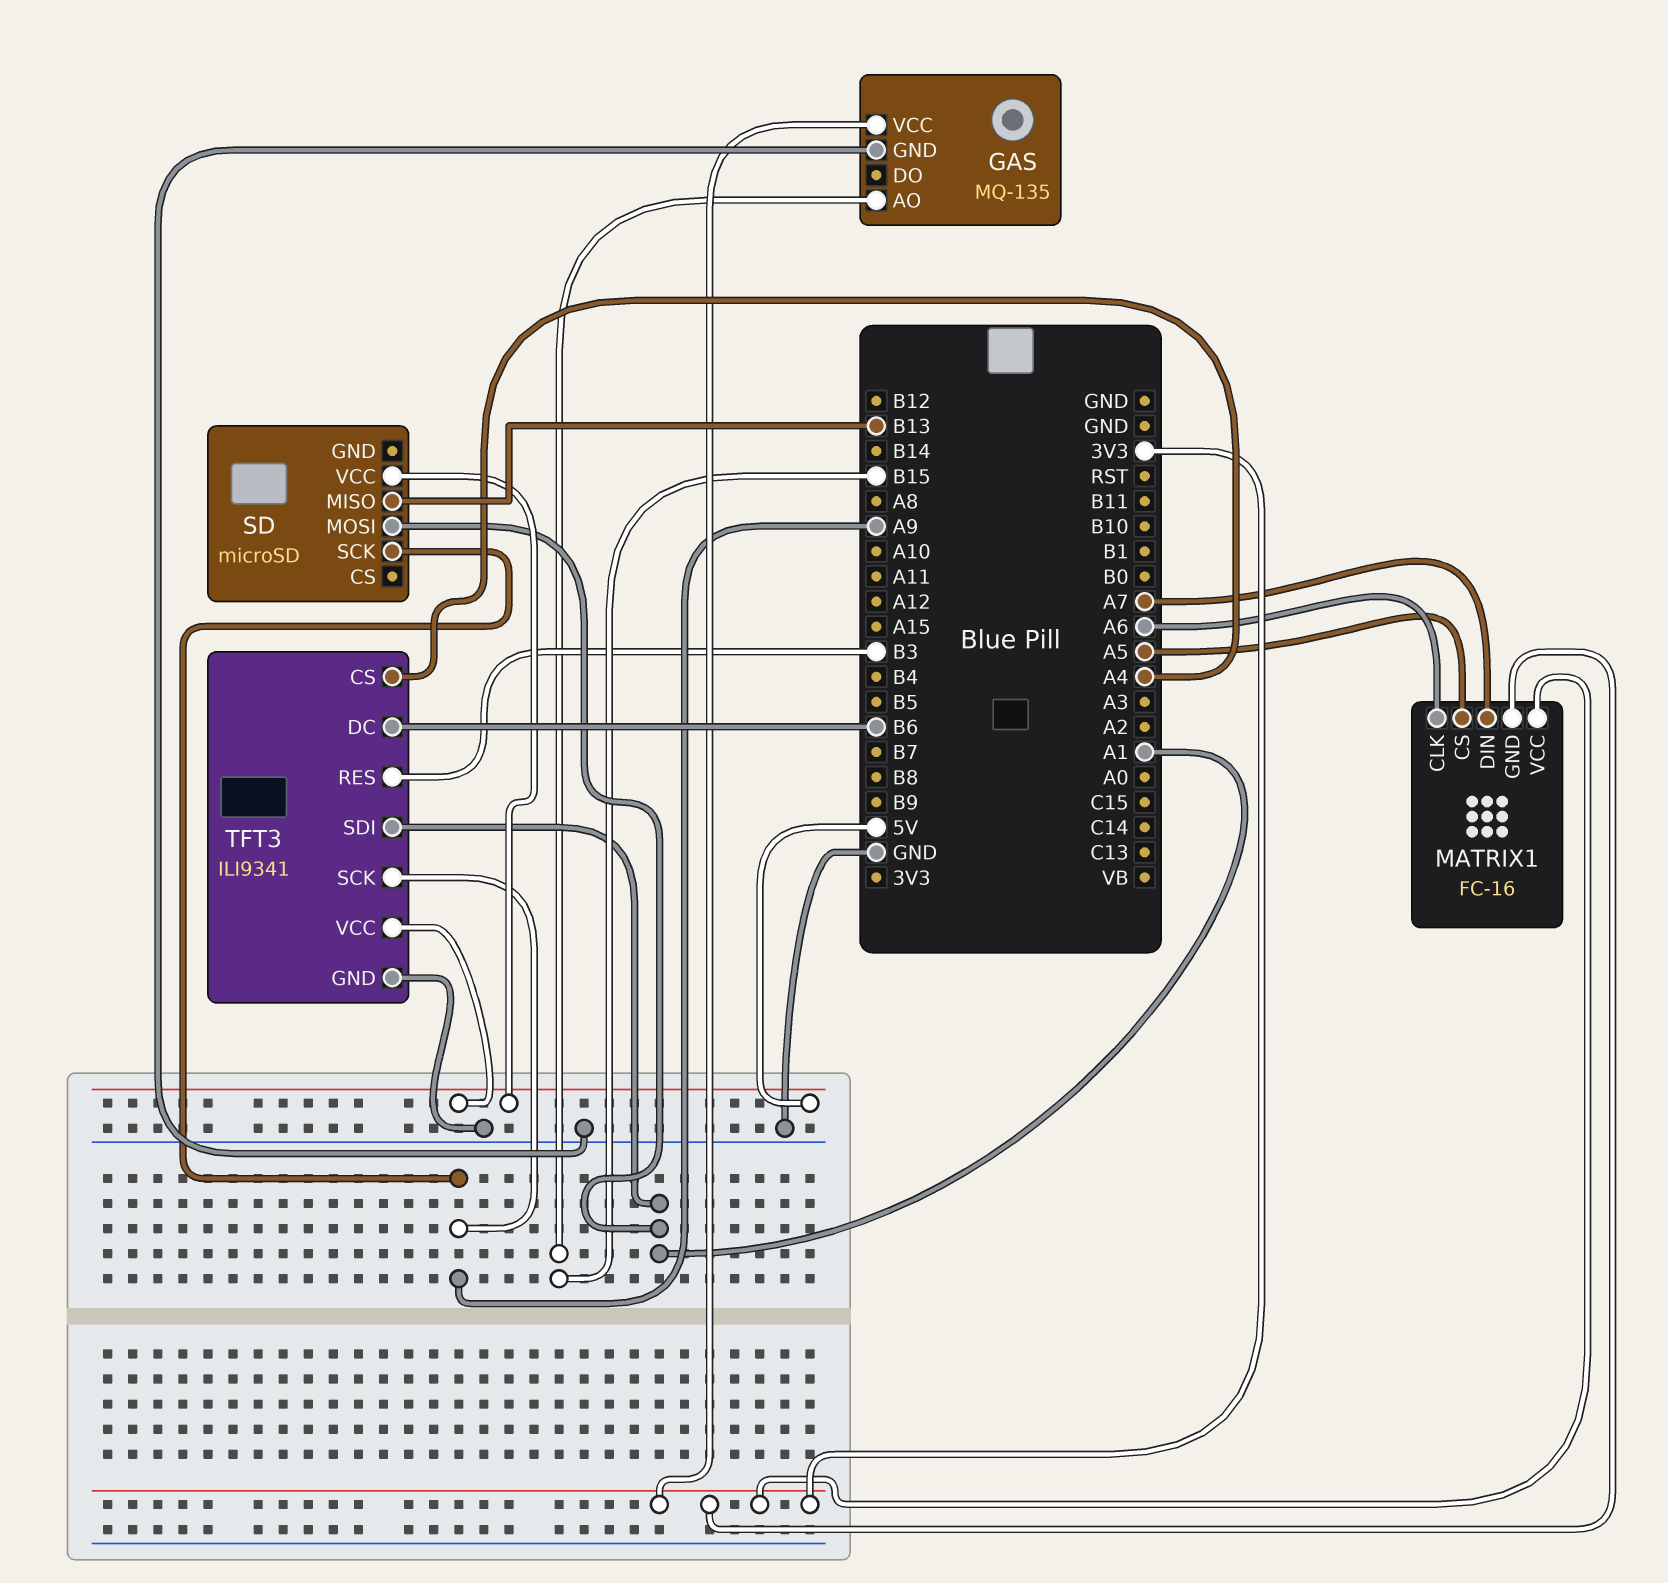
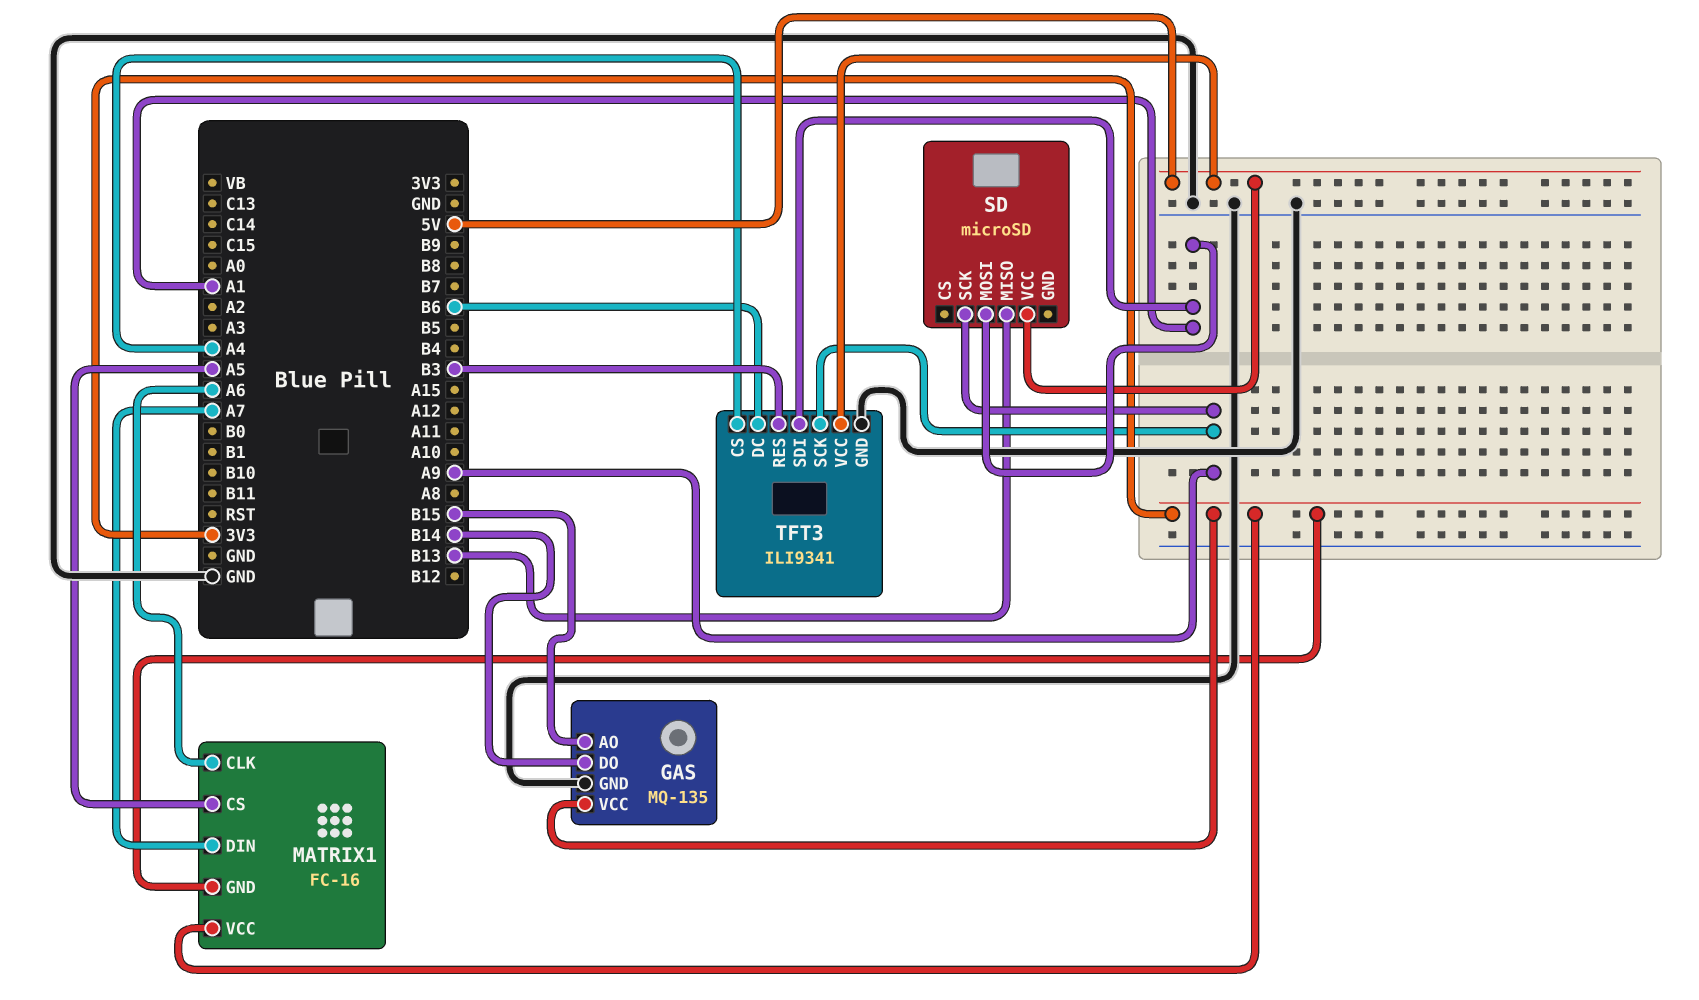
GAS pin DO: none -> B14

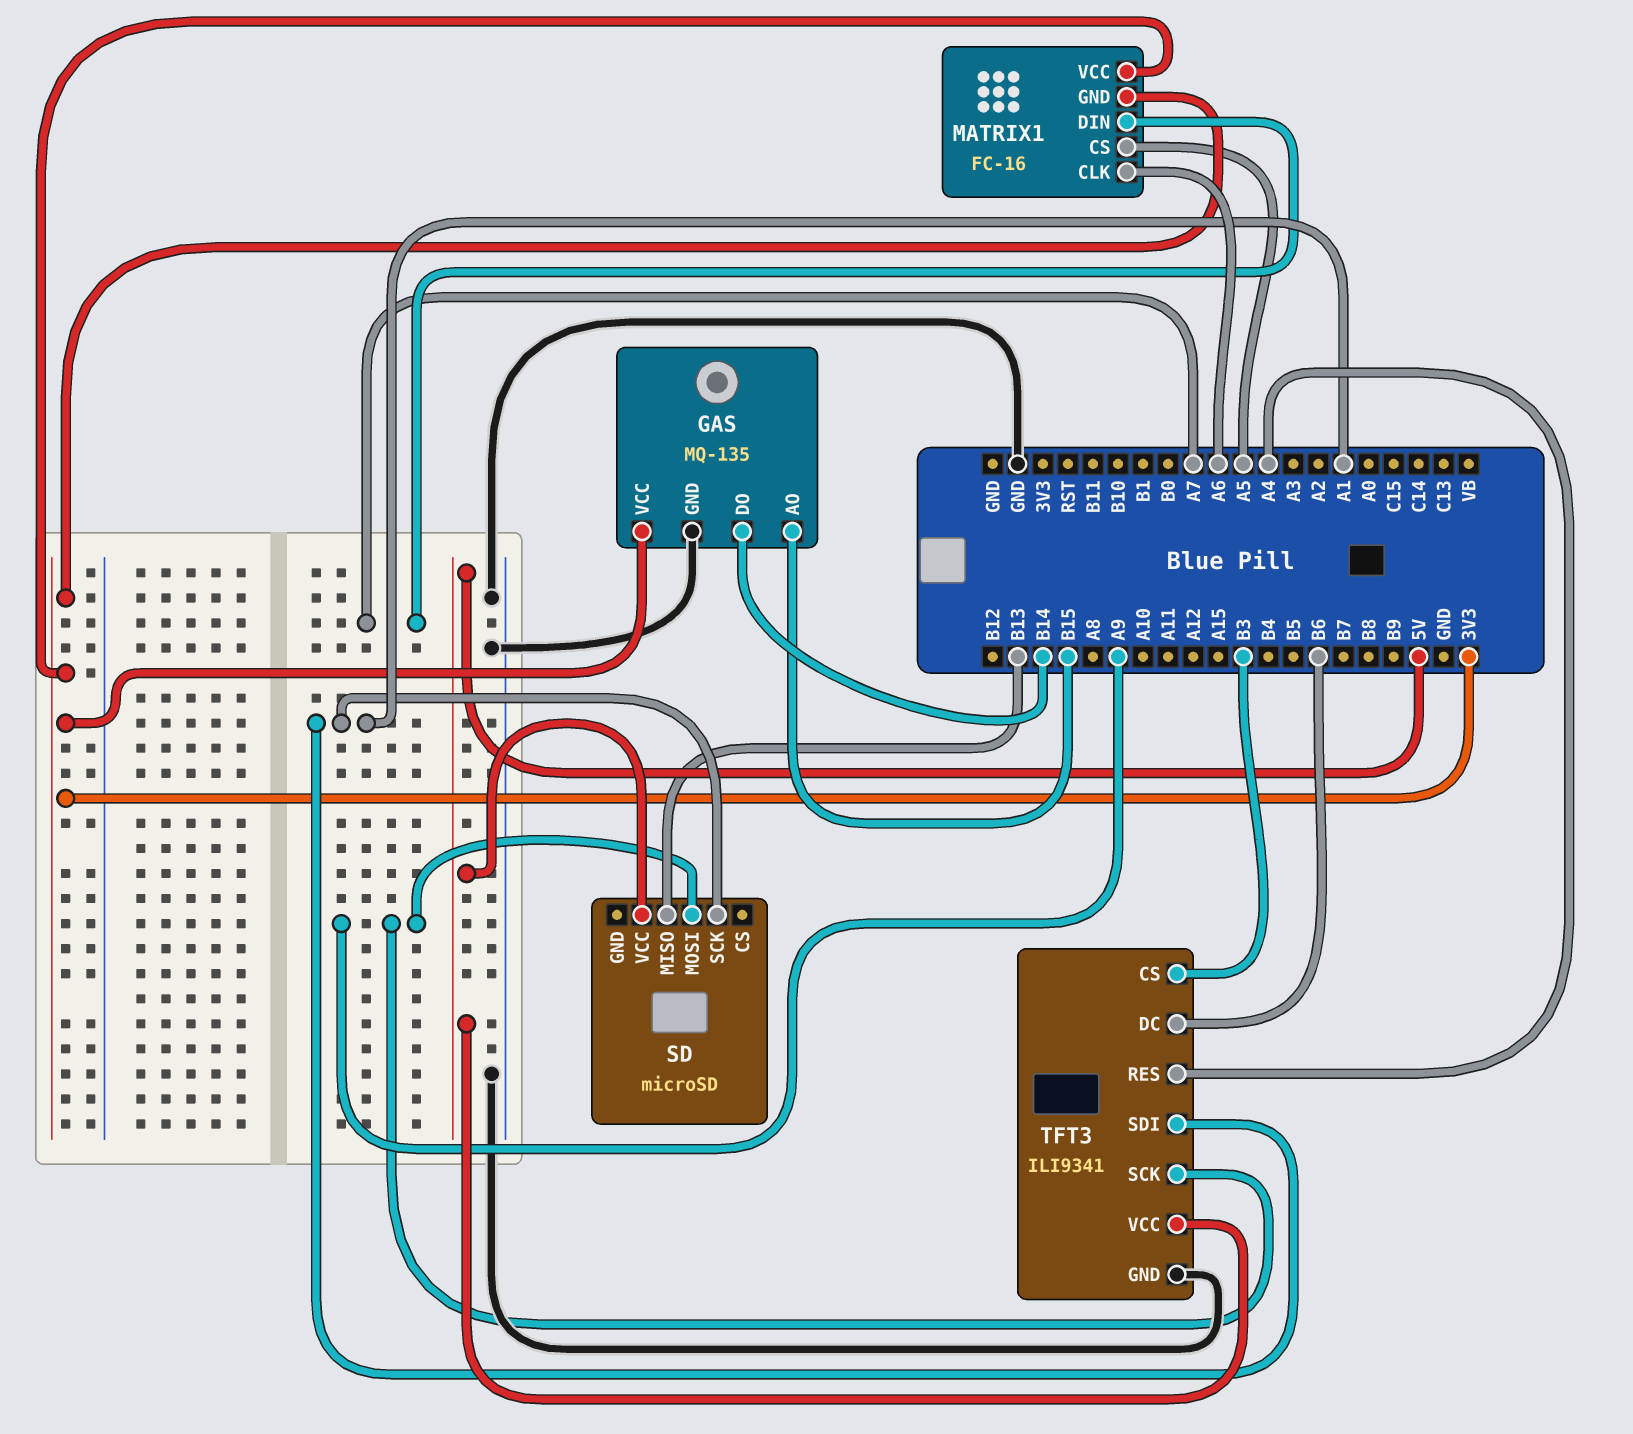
SD pin MOSI: A1 -> A9
SD pin SCK: A9 -> A1
TFT3 pin CS: A4 -> B3
TFT3 pin RES: B3 -> A4

